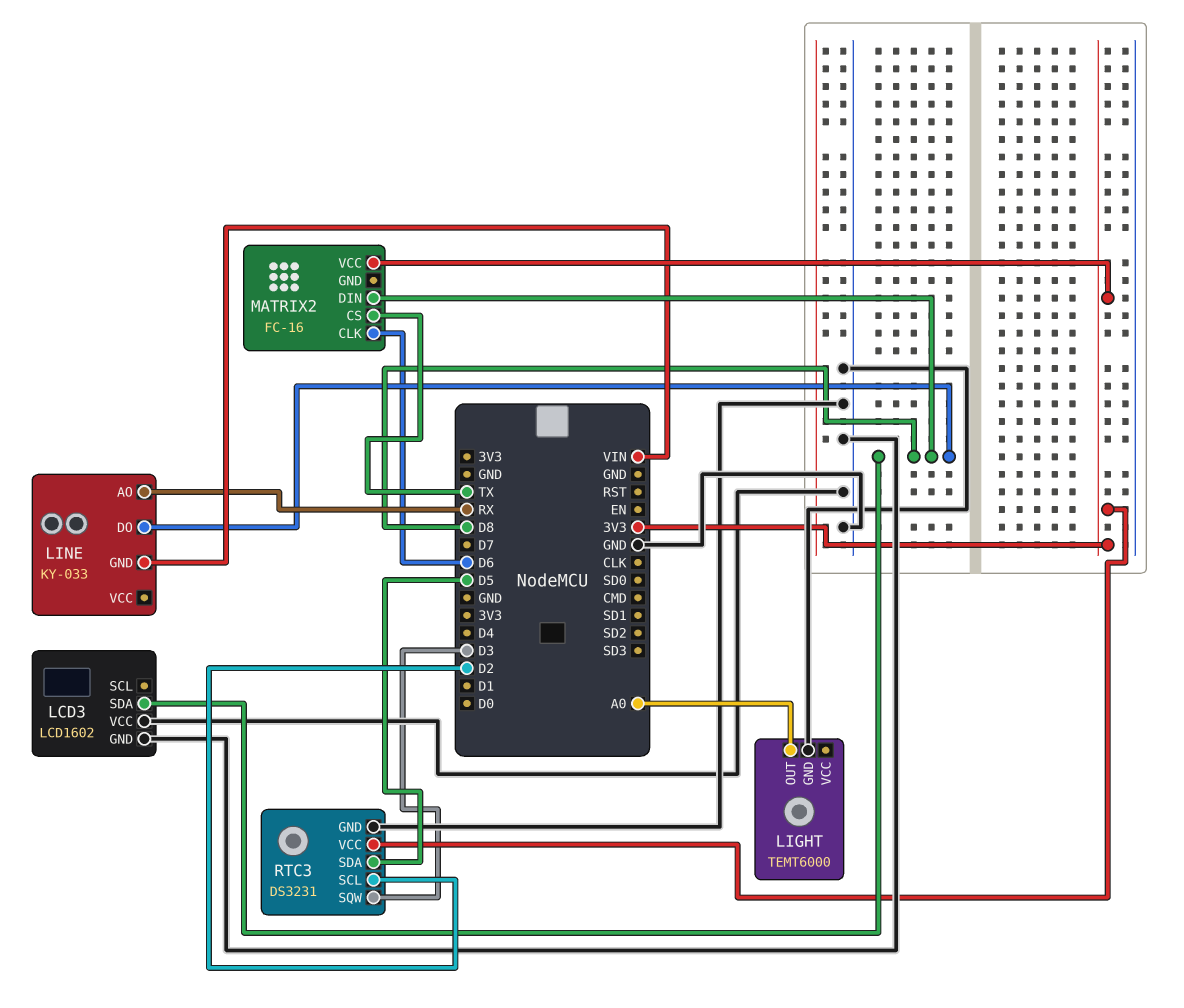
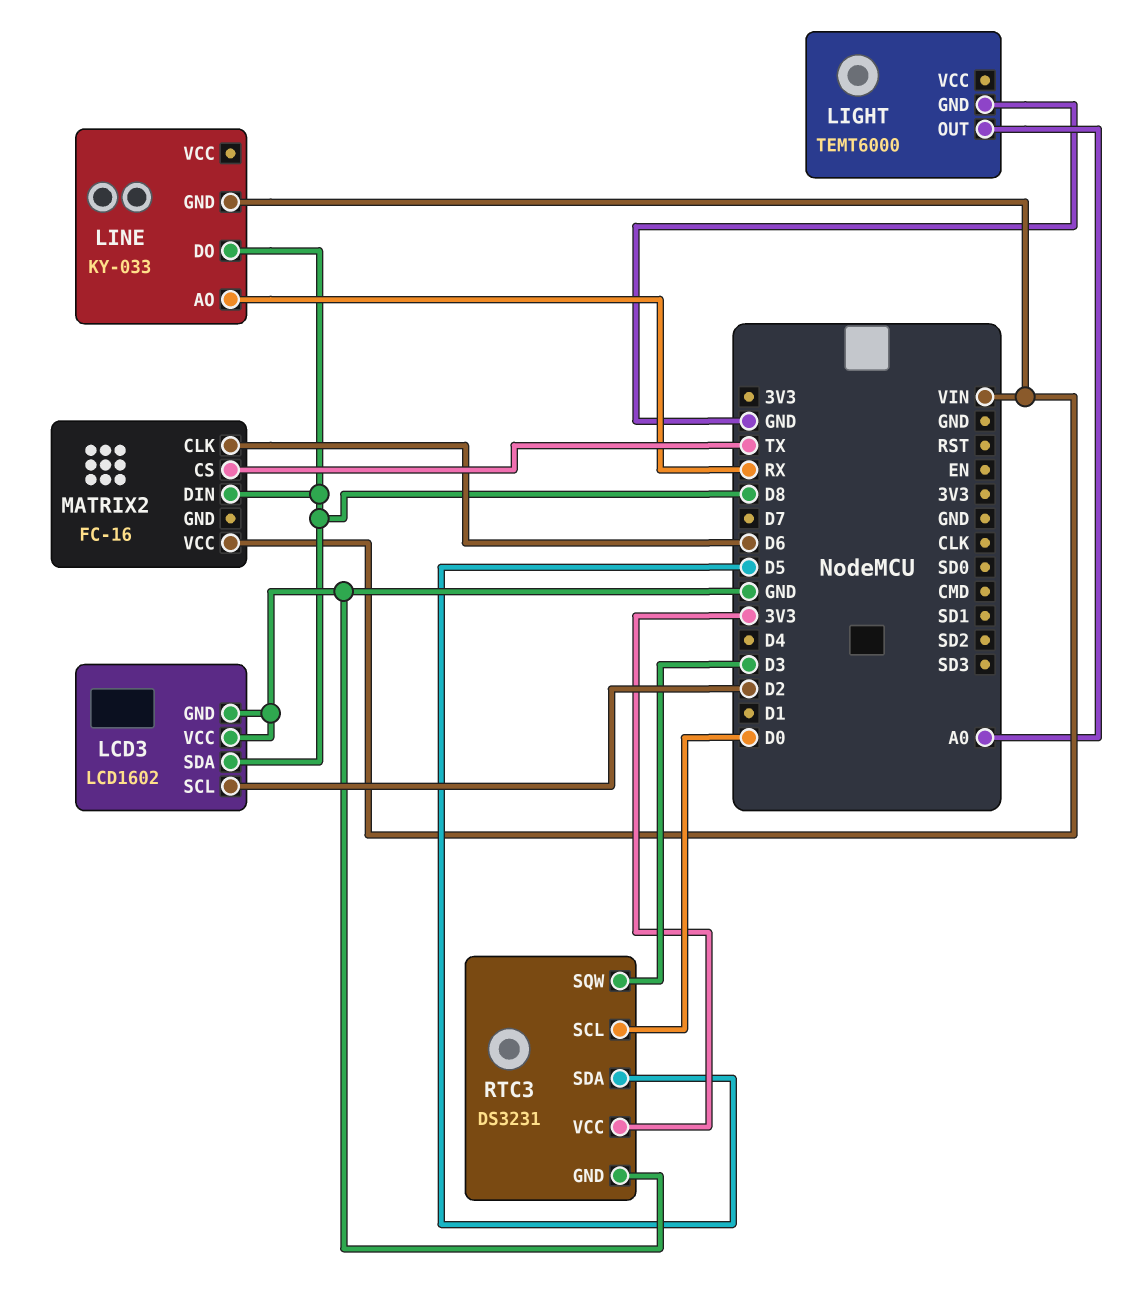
LCD3 pin SCL: none -> D2
MATRIX2 pin VCC: 3V3 -> VIN
RTC3 pin SCL: D2 -> D0

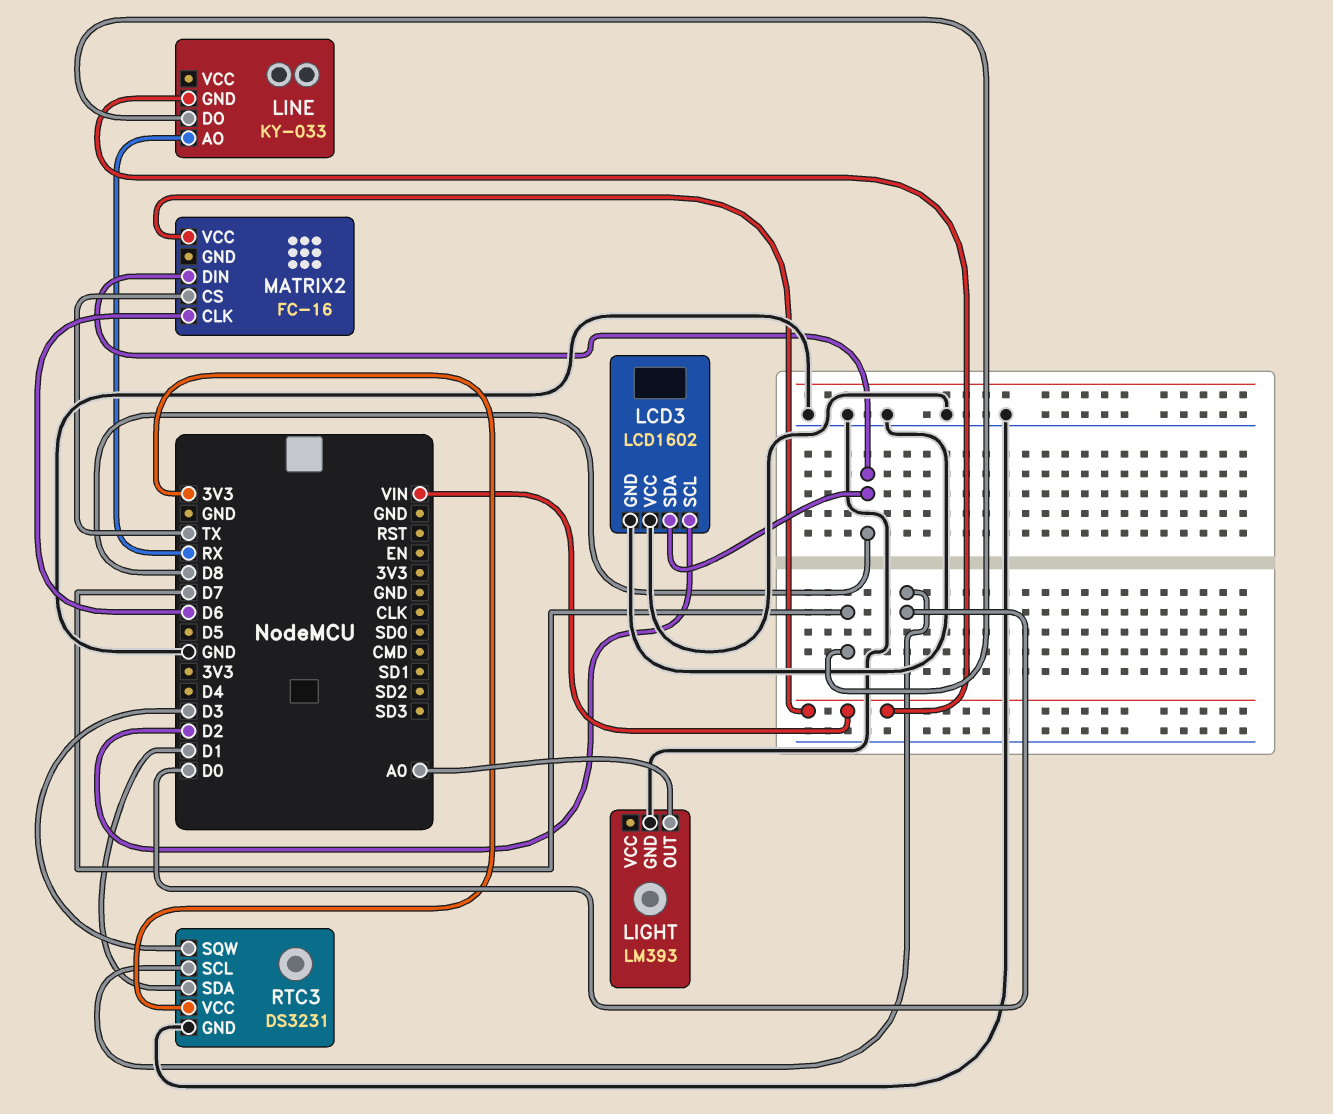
LIGHT: TEMT6000 -> LM393
LINE pin DO: D8 -> D7
RTC3 pin SDA: D5 -> D1

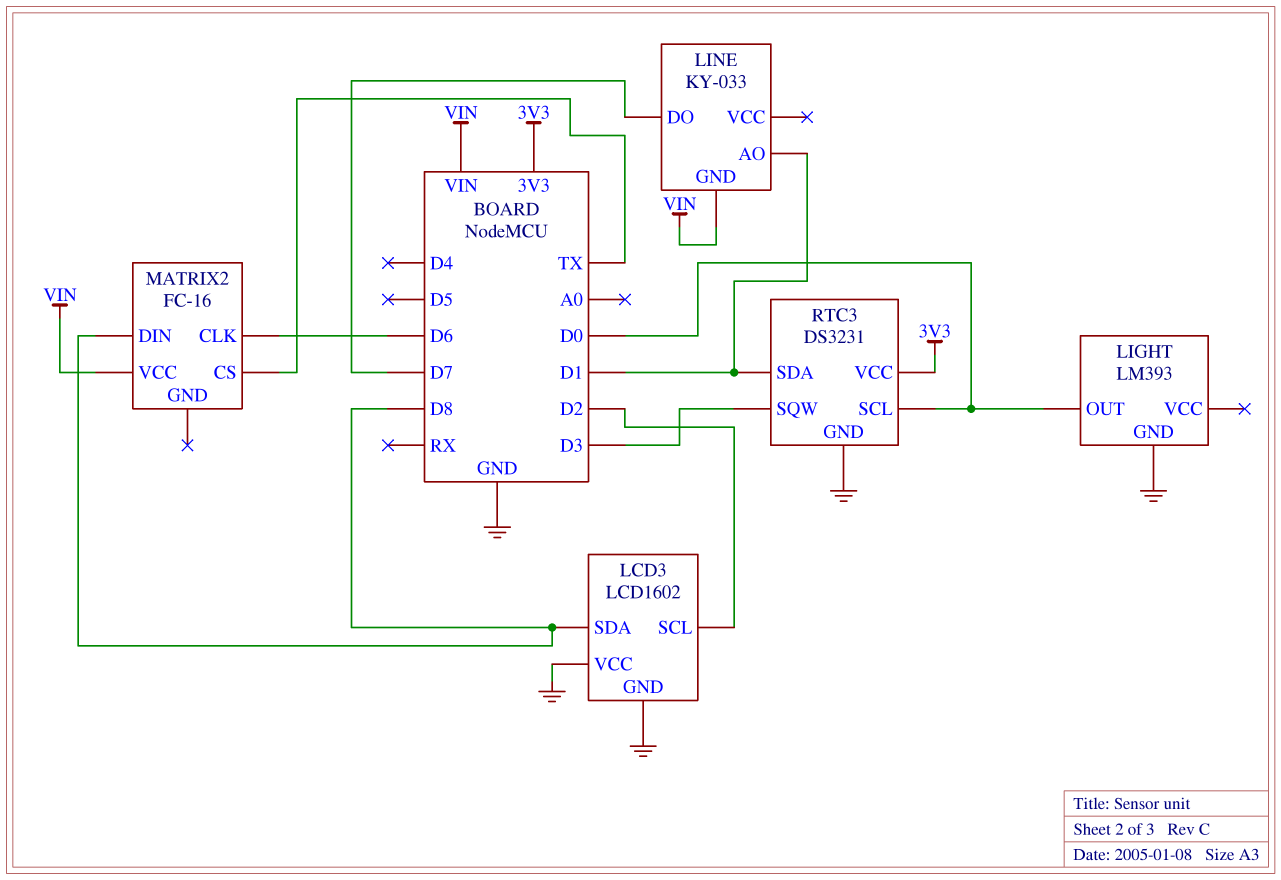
LIGHT pin OUT: A0 -> D0
LINE pin AO: RX -> D1

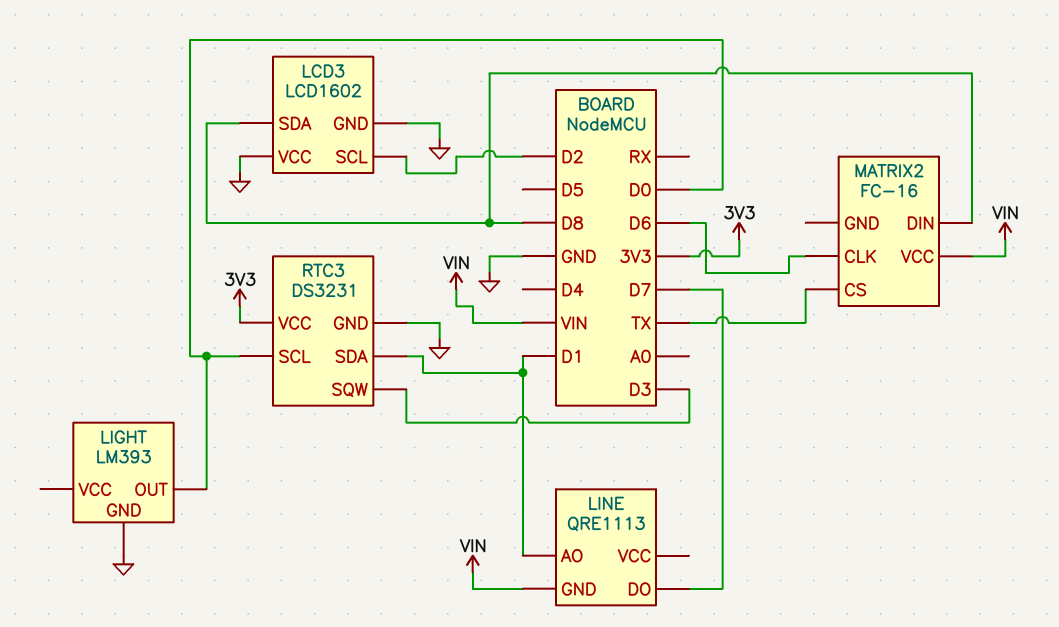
LINE: KY-033 -> QRE1113

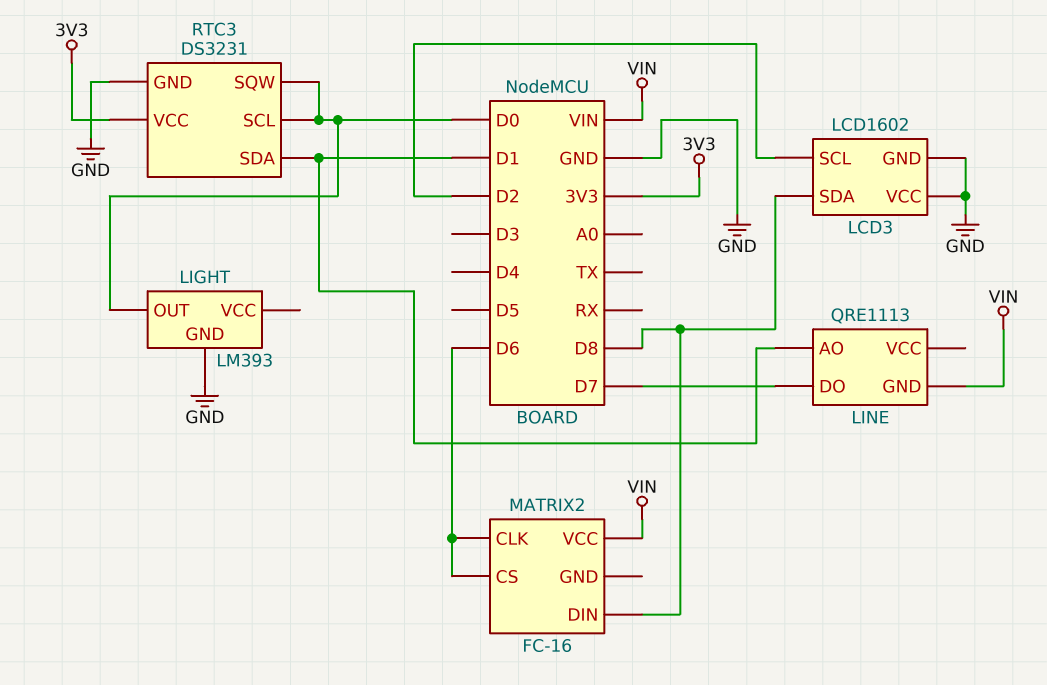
MATRIX2 pin CS: TX -> D6
RTC3 pin SQW: D3 -> D0

